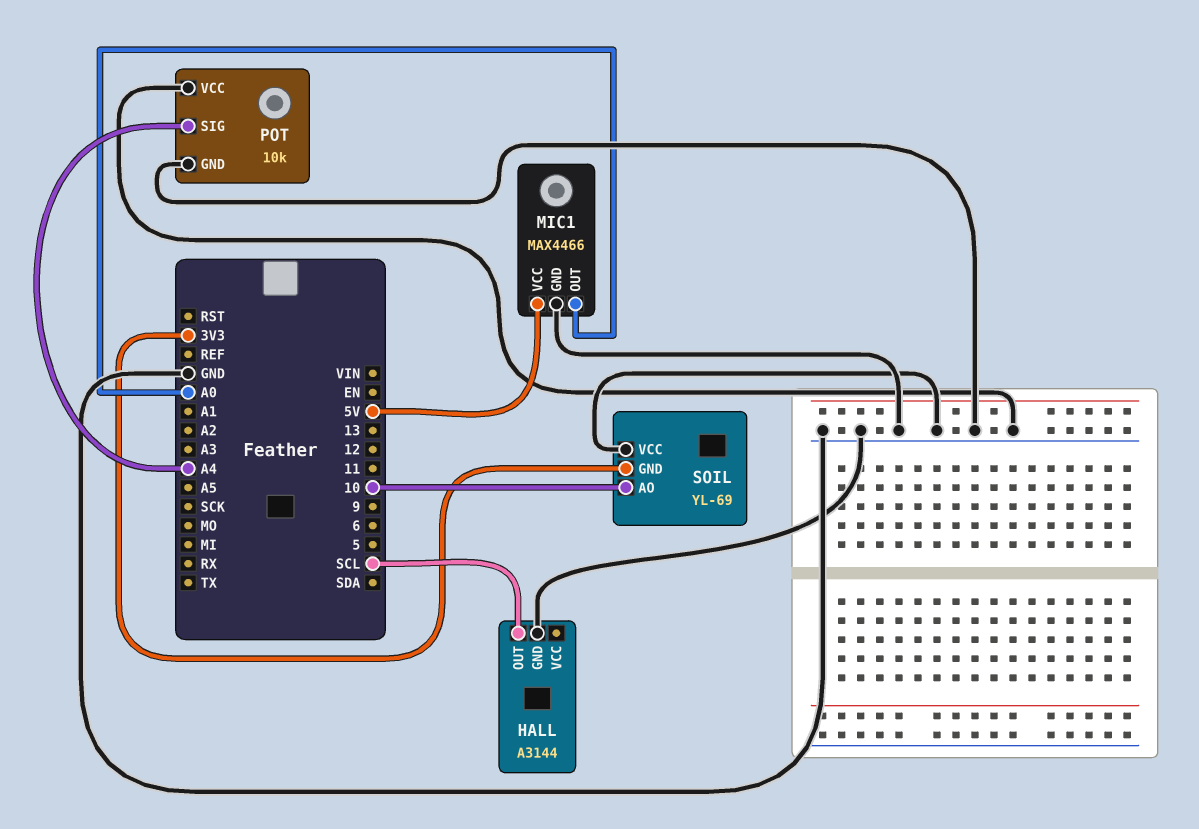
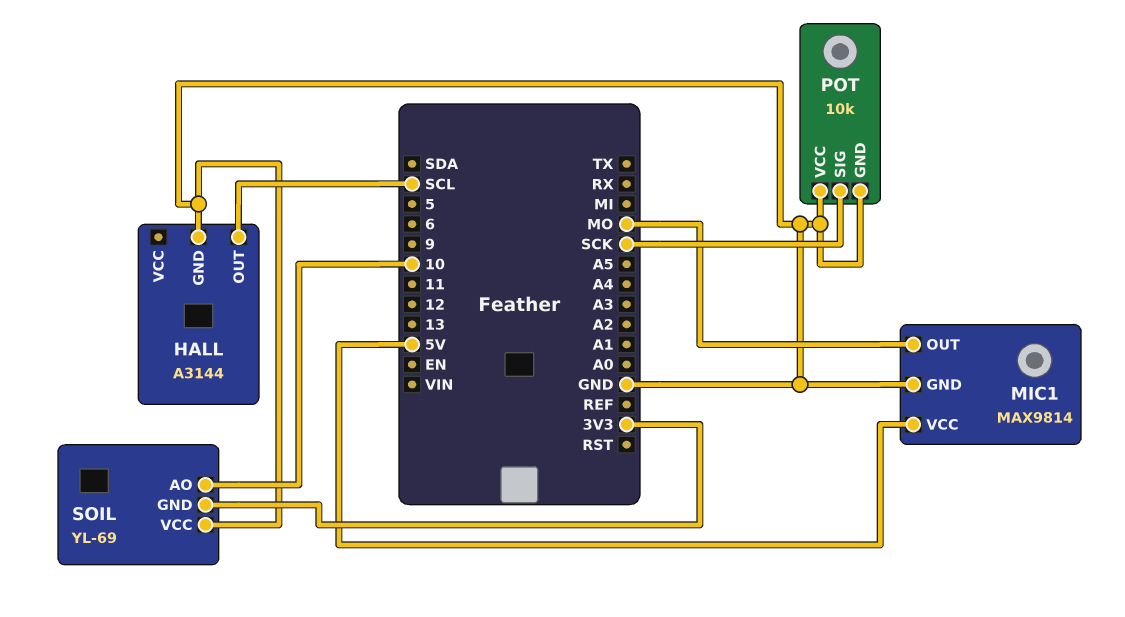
MIC1: MAX4466 -> MAX9814
MIC1 pin OUT: A0 -> MO
POT pin SIG: A4 -> SCK

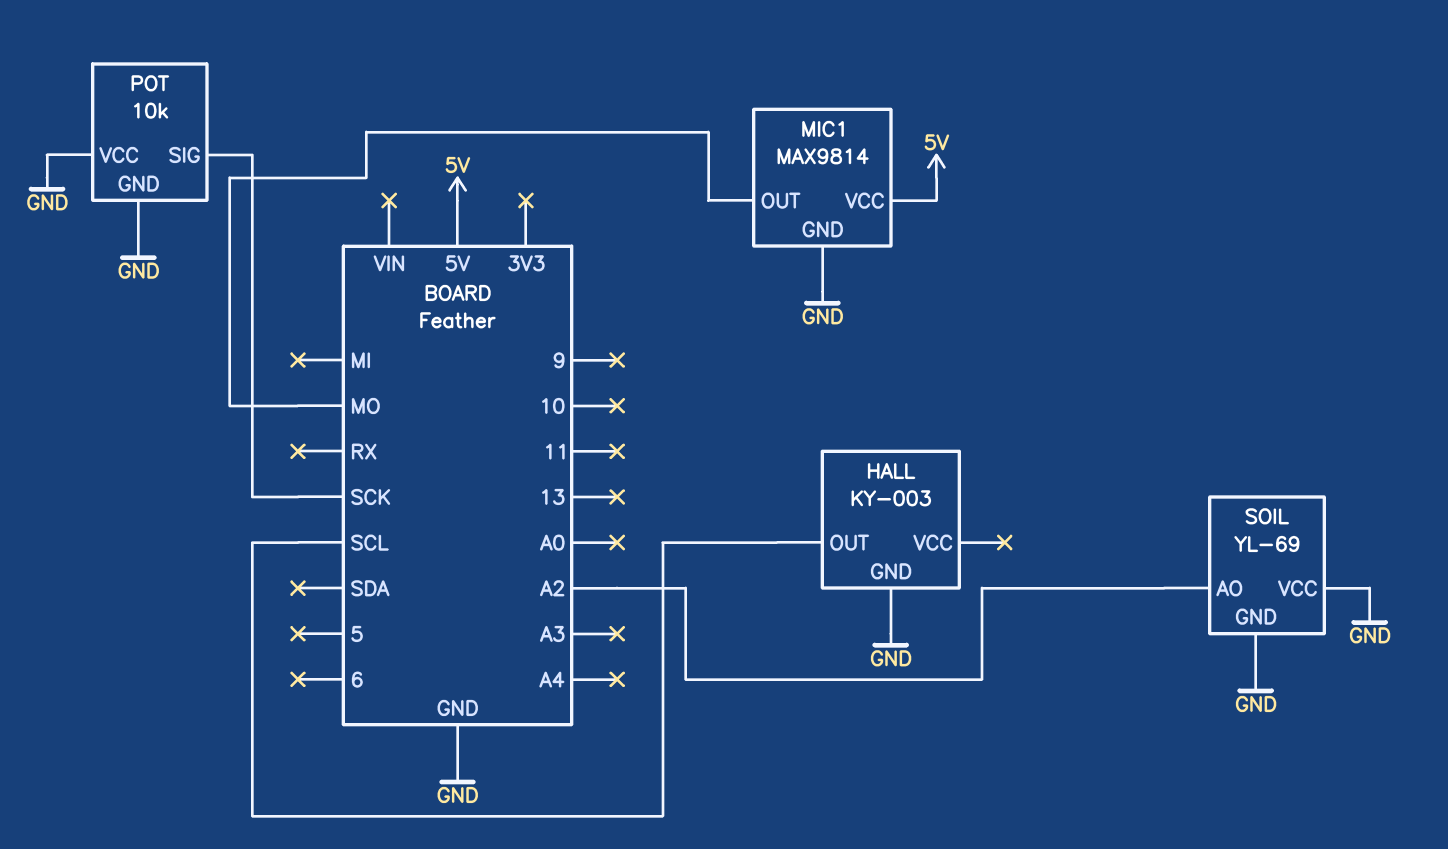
HALL: A3144 -> KY-003
SOIL pin AO: 10 -> A2
SOIL pin GND: 3V3 -> GND

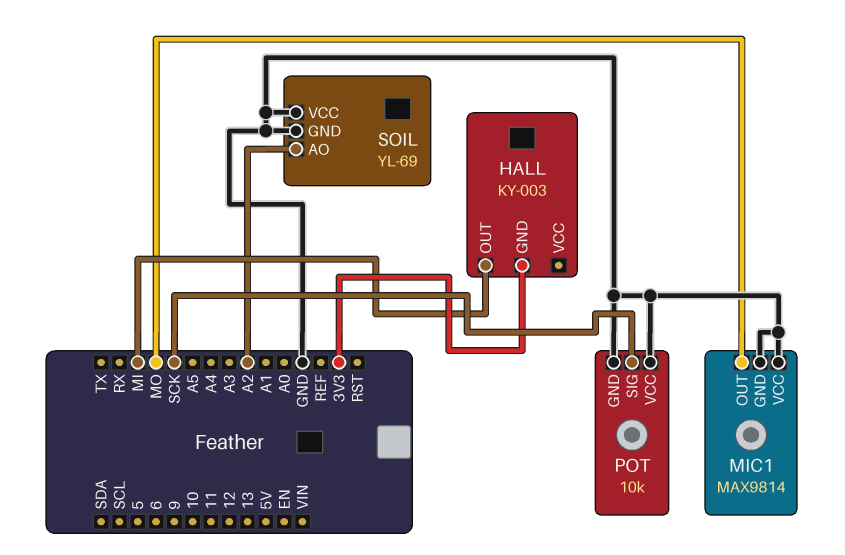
HALL pin GND: GND -> 3V3
HALL pin OUT: SCL -> MI
MIC1 pin VCC: 5V -> GND

